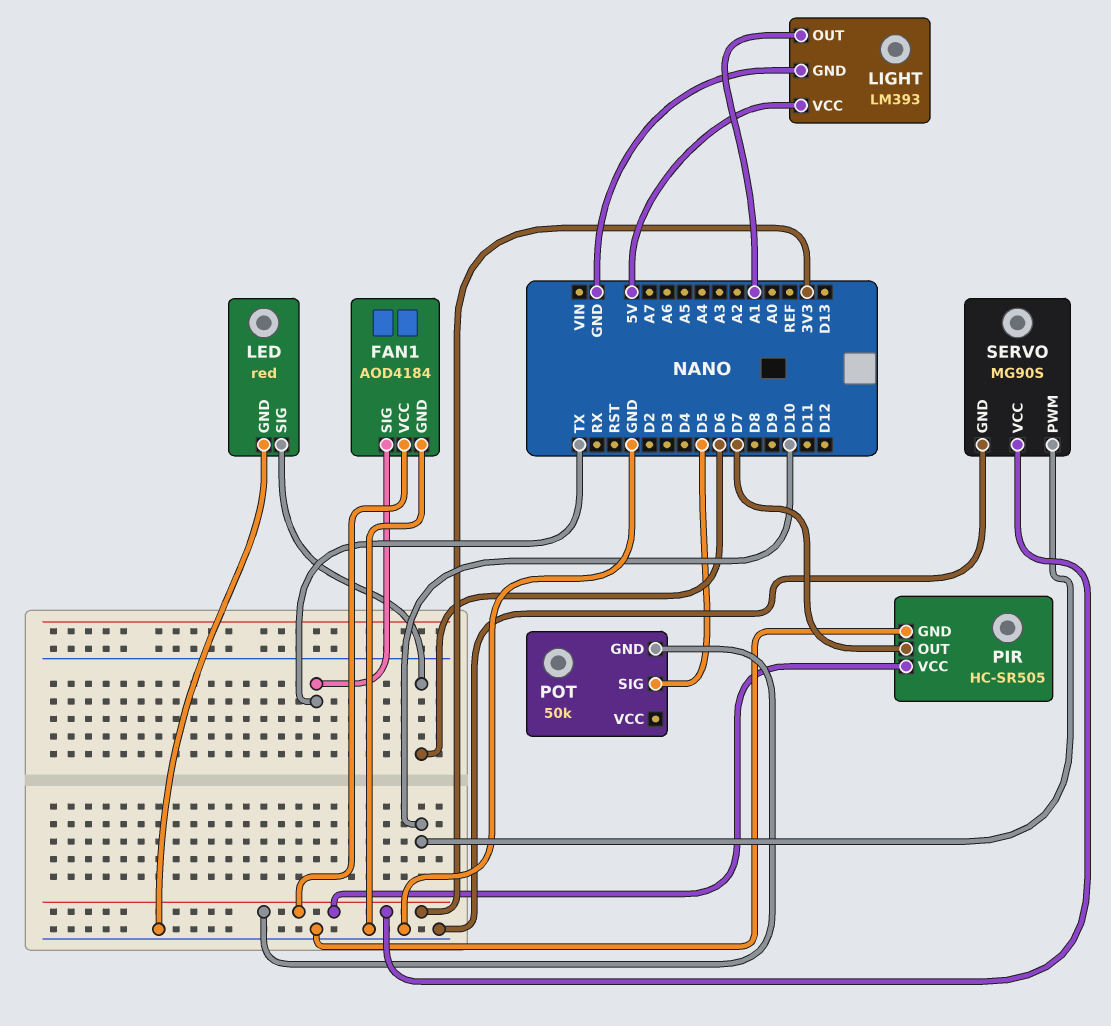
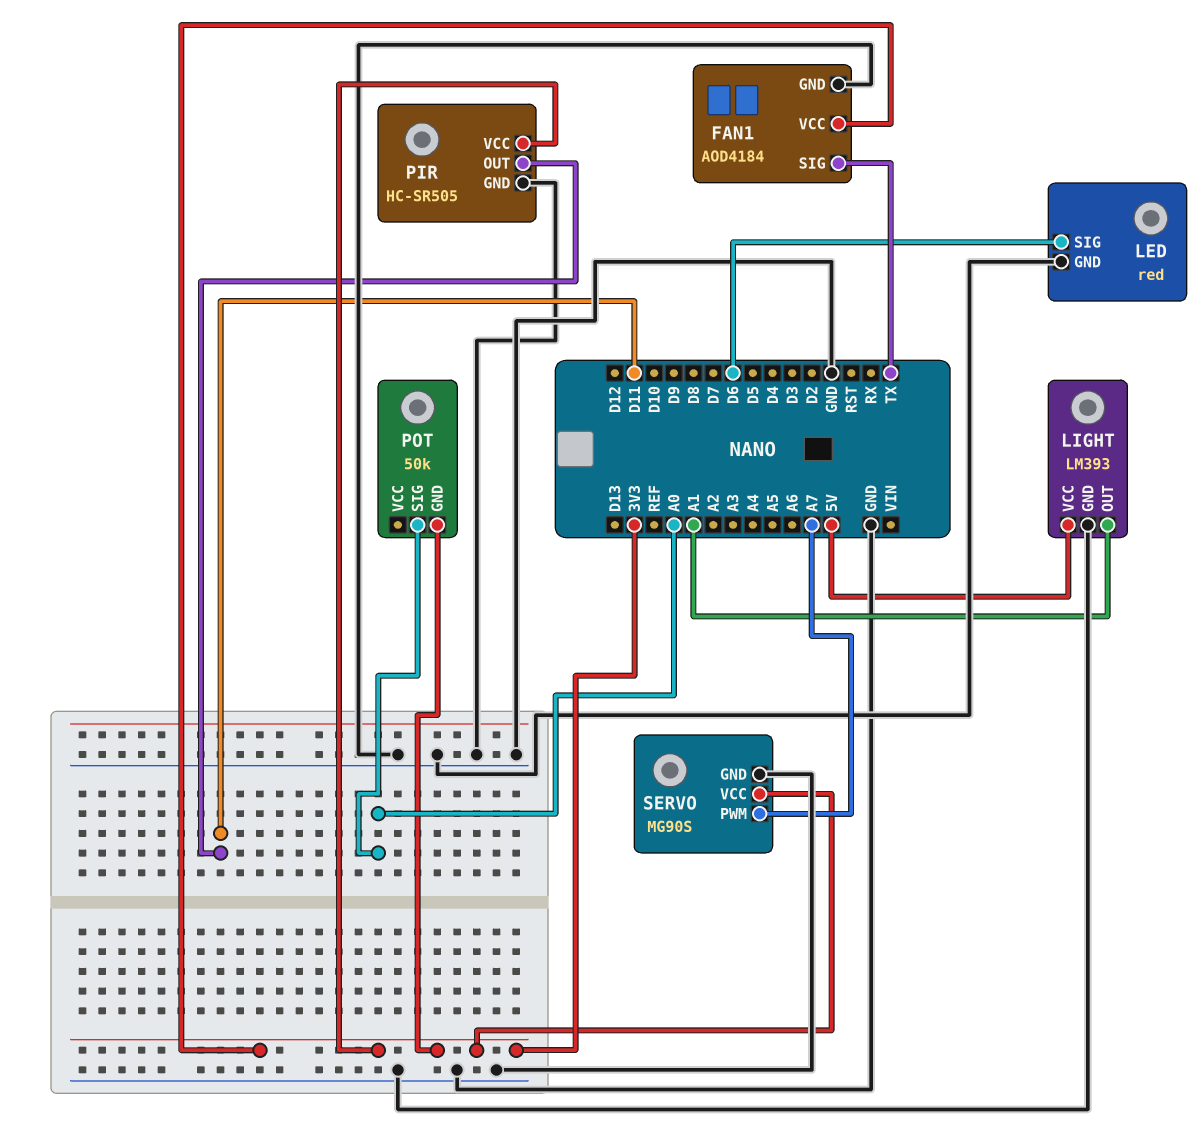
PIR pin OUT: D7 -> D11
POT pin SIG: D5 -> A0
SERVO pin PWM: D10 -> A7

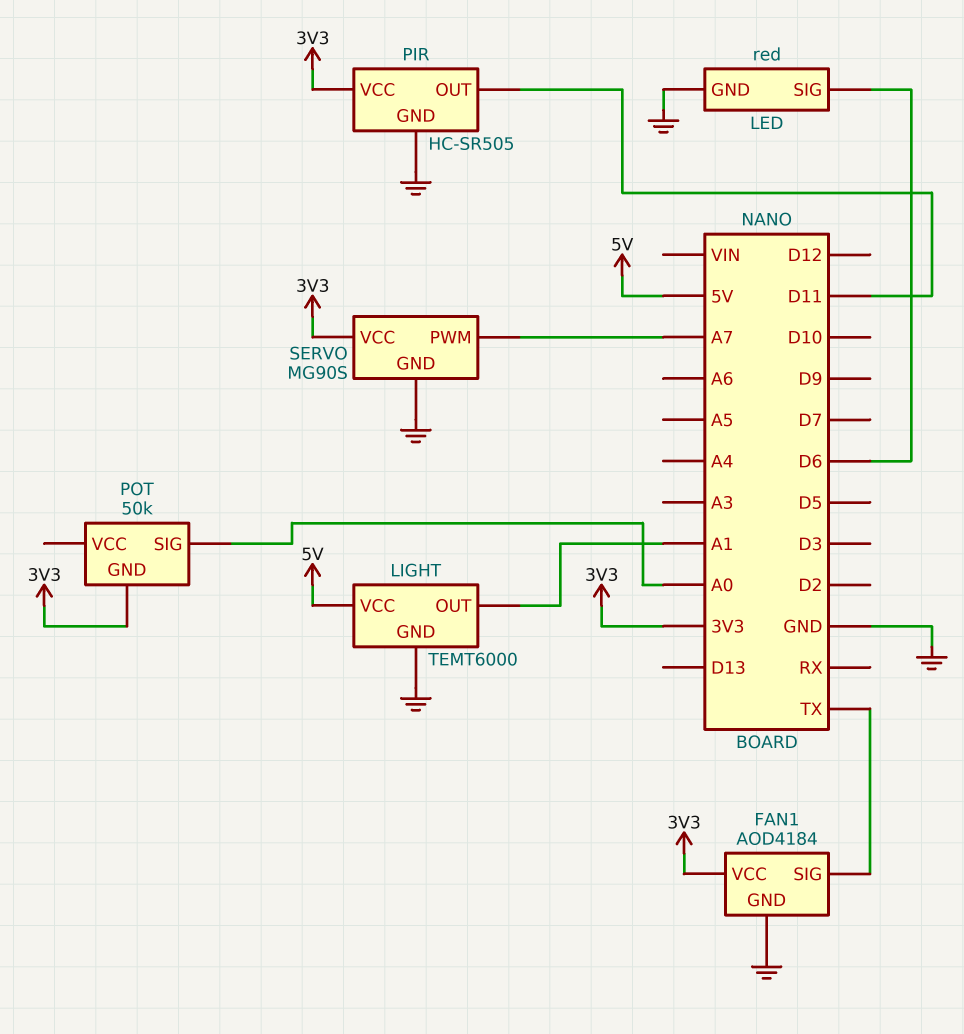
LIGHT: LM393 -> TEMT6000

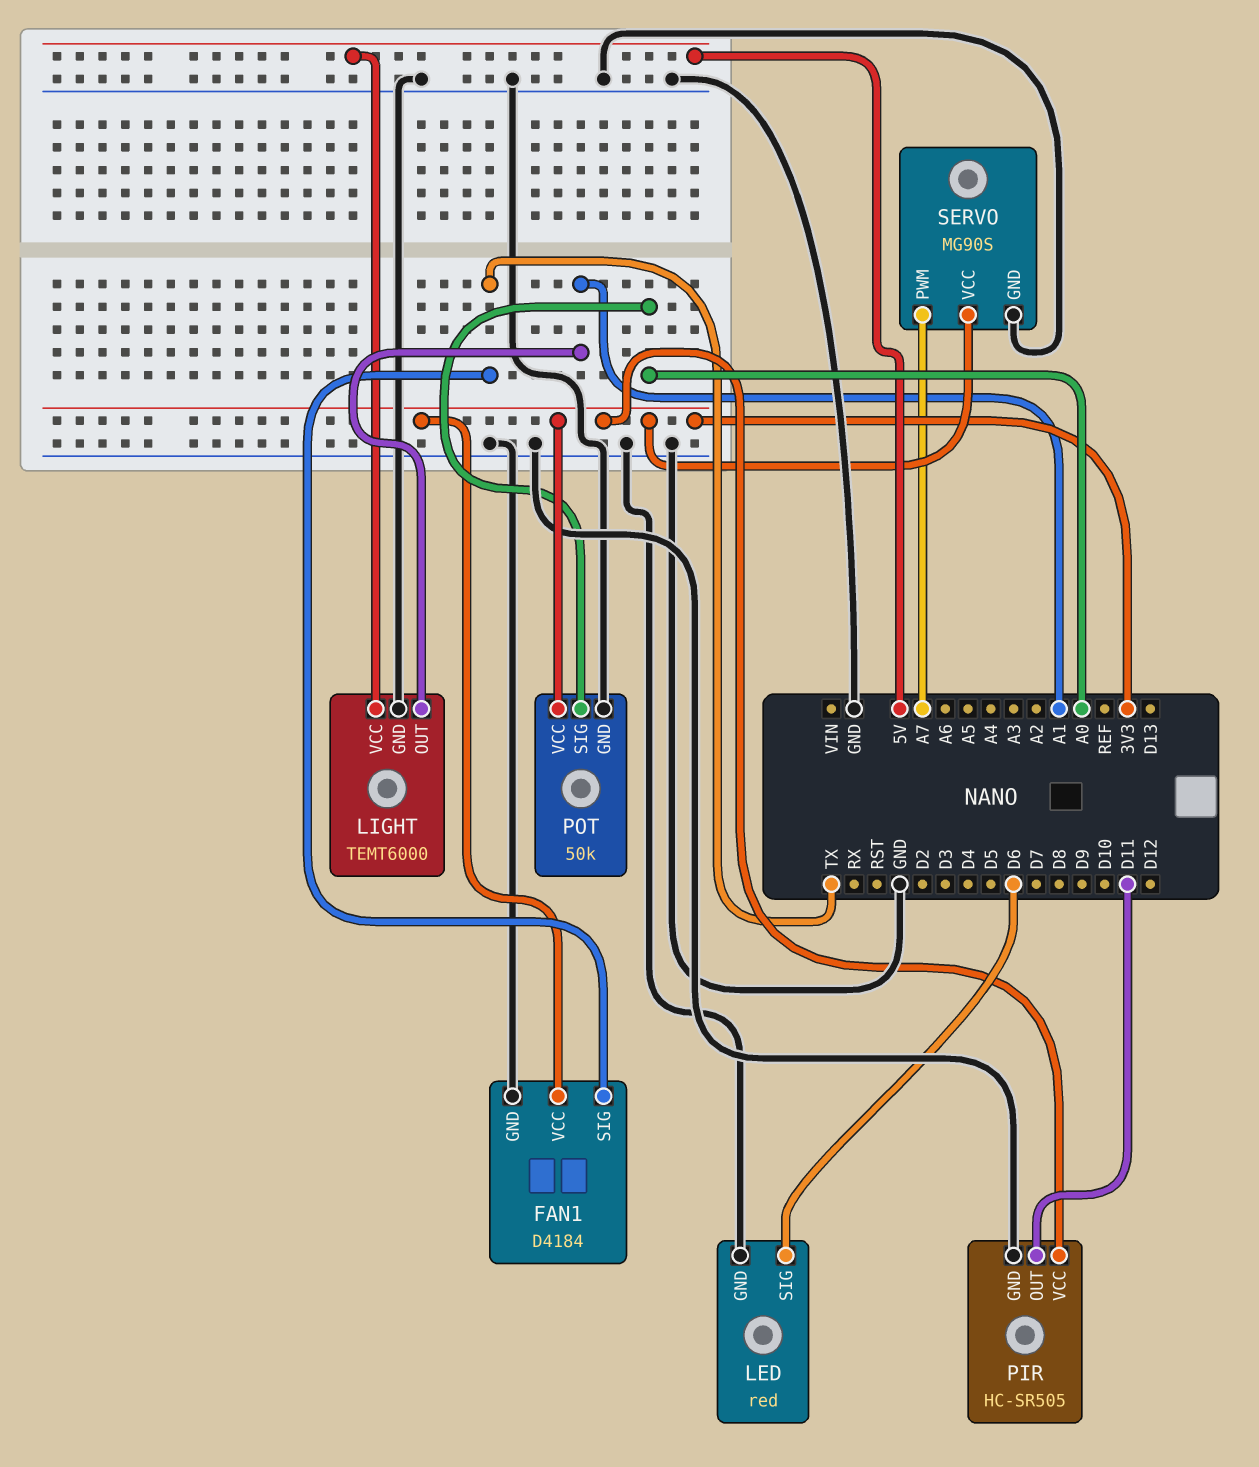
FAN1: AOD4184 -> D4184
POT pin GND: 3V3 -> GND
POT pin VCC: none -> 3V3

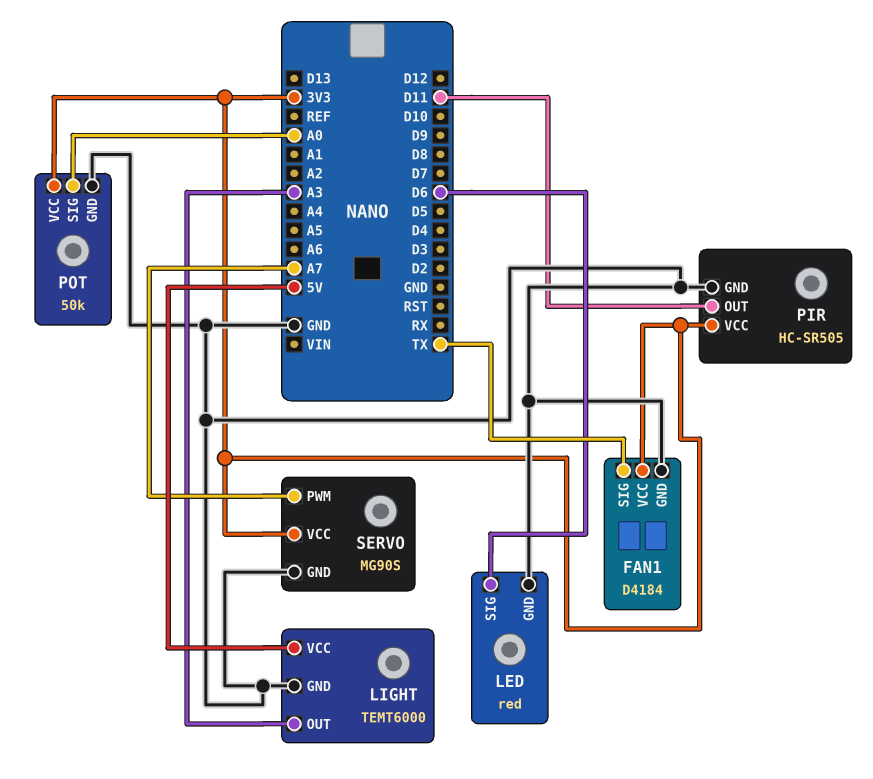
LIGHT pin OUT: A1 -> A3

